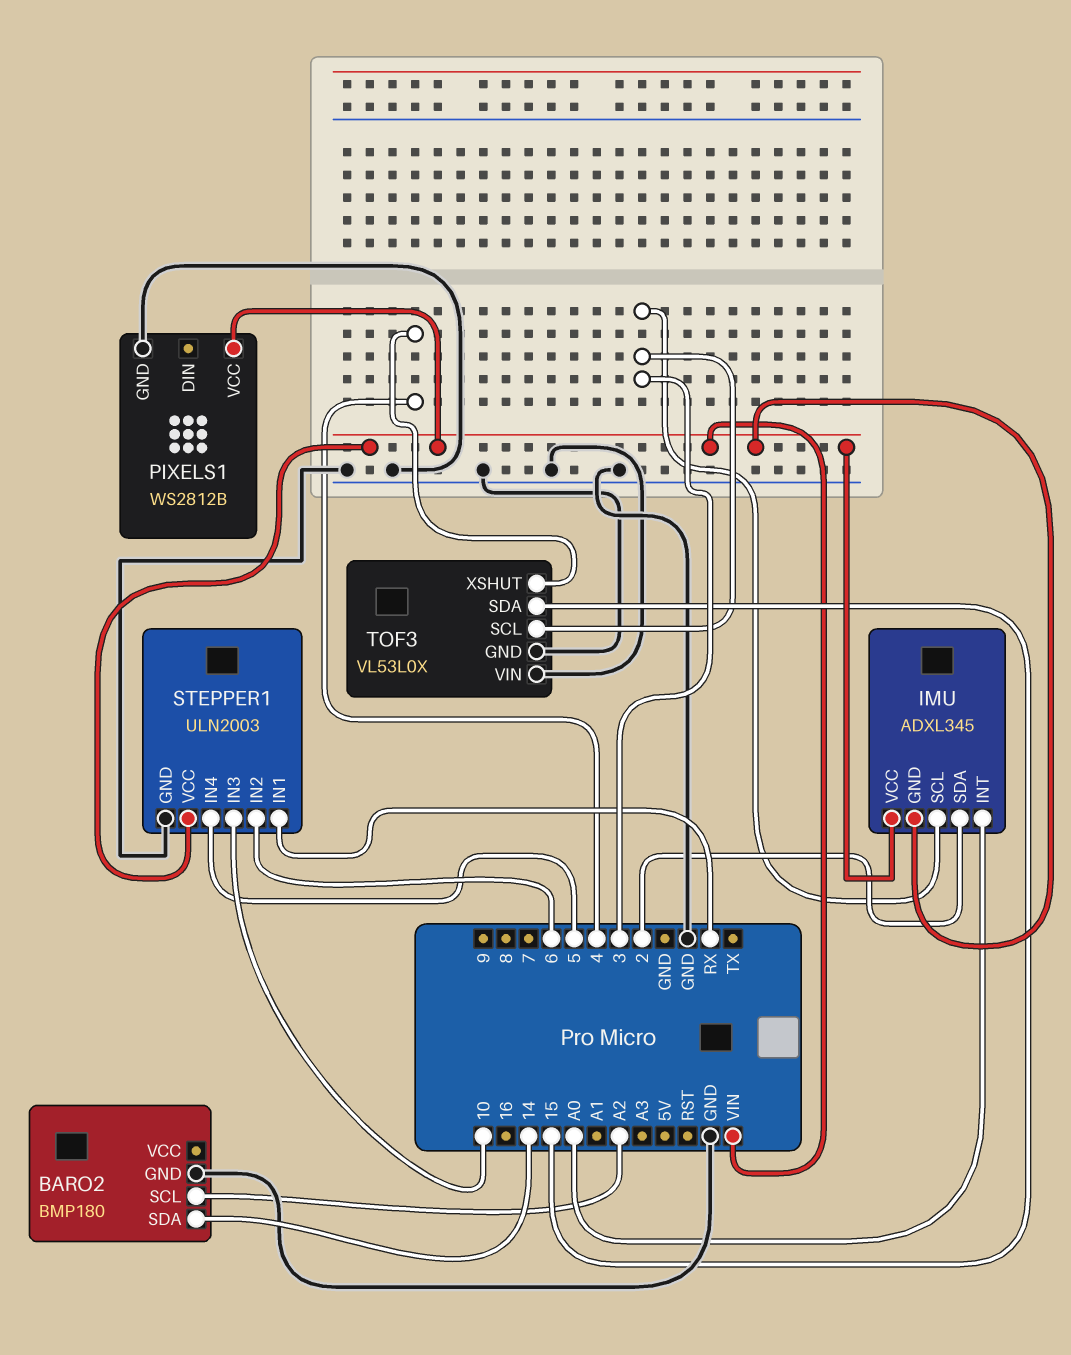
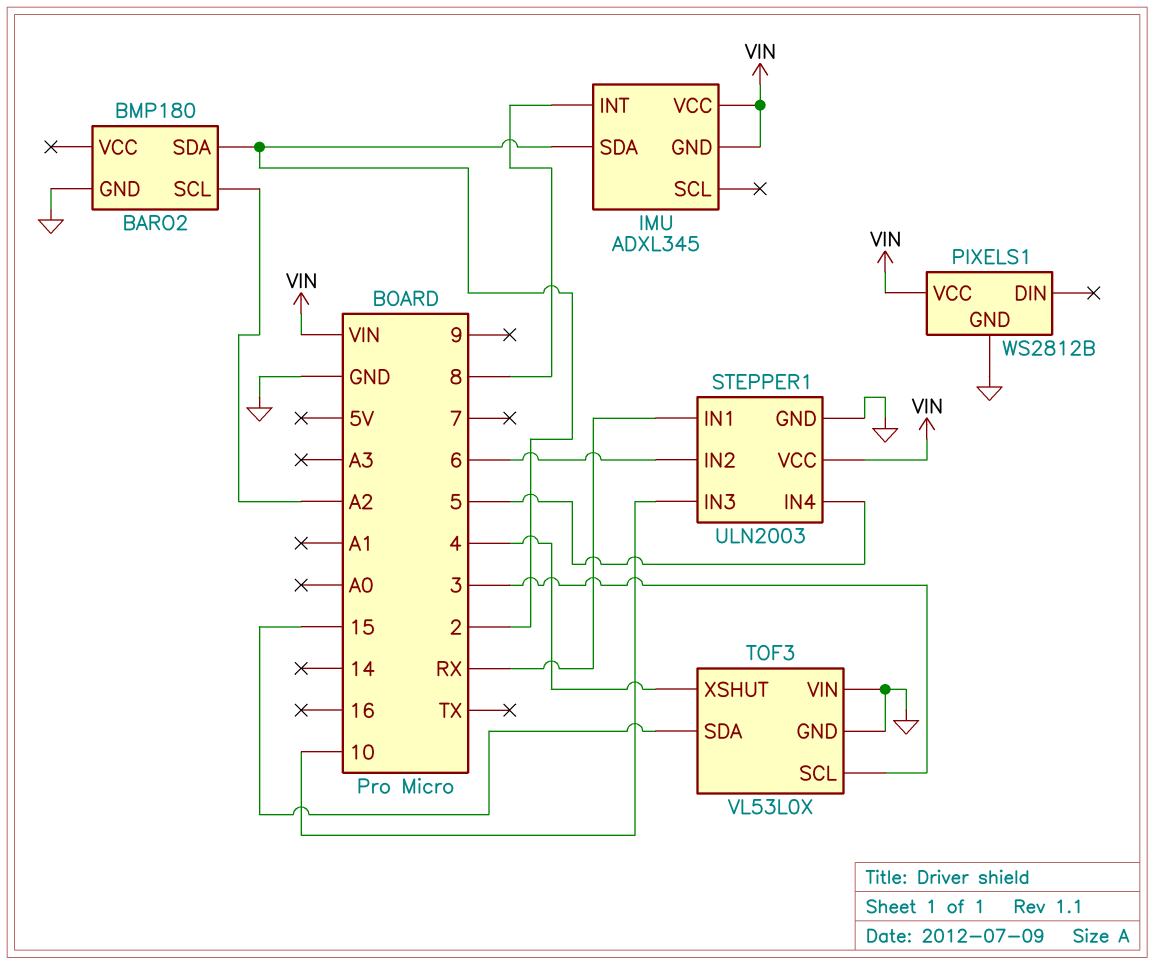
BARO2 pin SDA: 14 -> 2
IMU pin INT: A0 -> 8
IMU pin SCL: 3 -> none

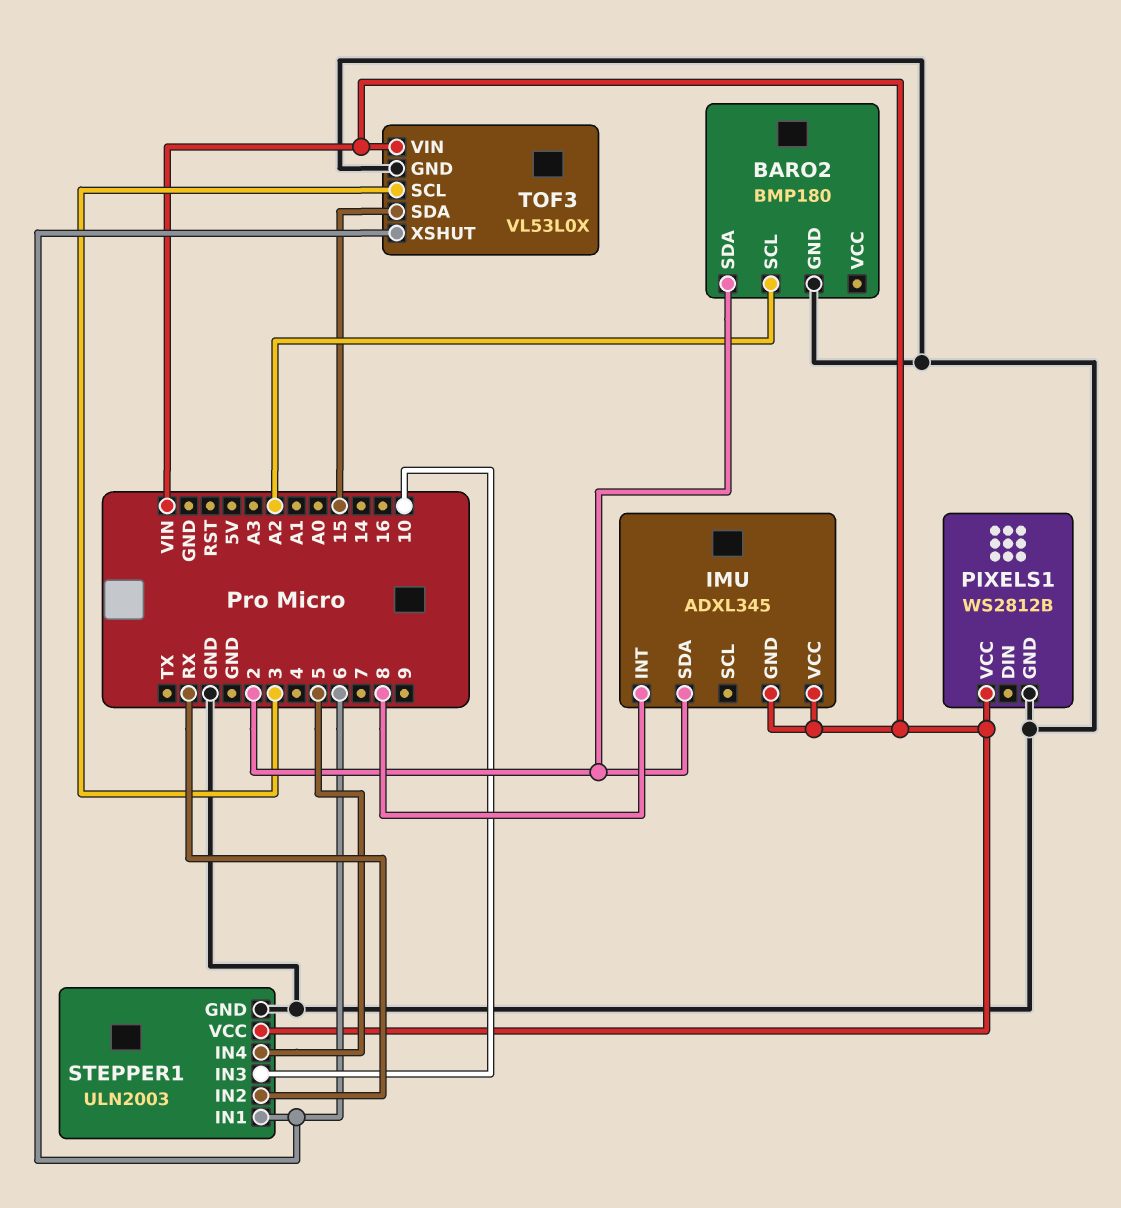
STEPPER1 pin IN1: RX -> 6
STEPPER1 pin IN2: 6 -> RX
TOF3 pin VIN: GND -> VIN
TOF3 pin XSHUT: 4 -> 6

